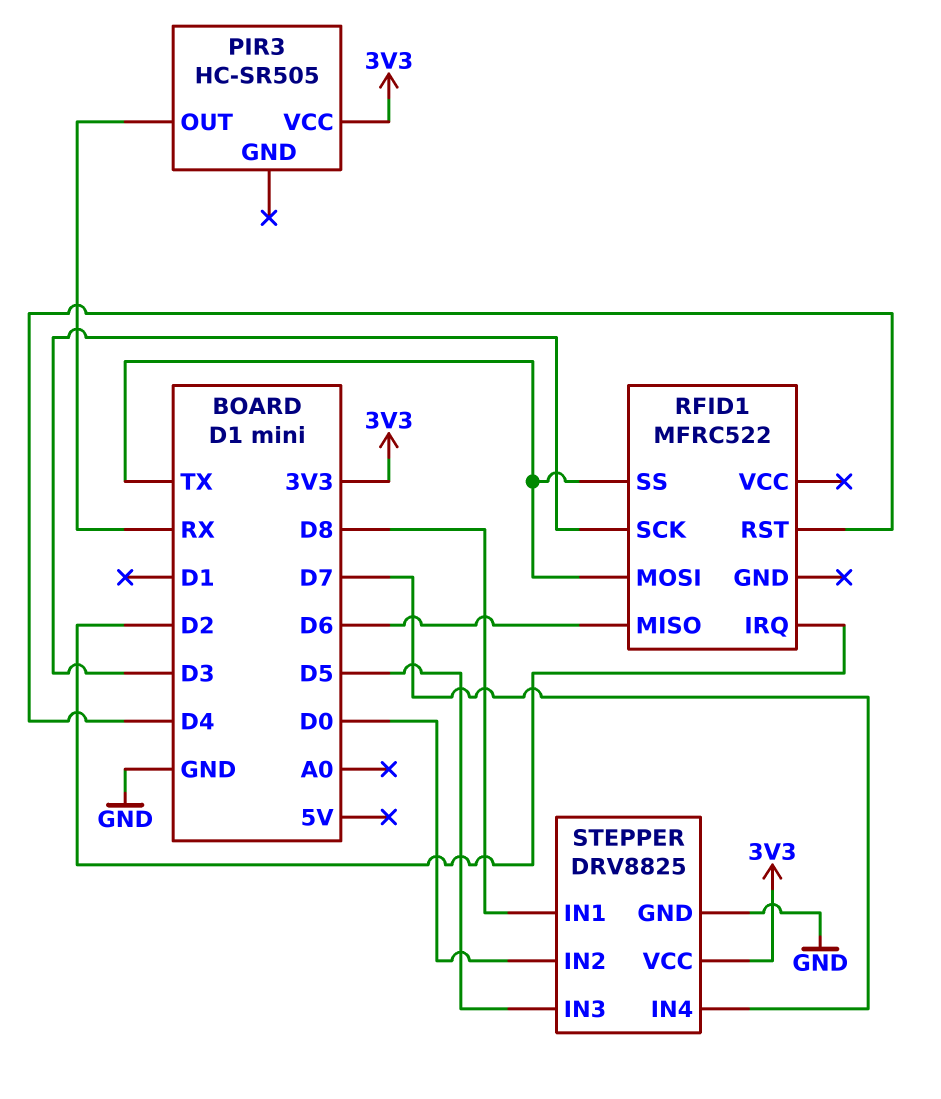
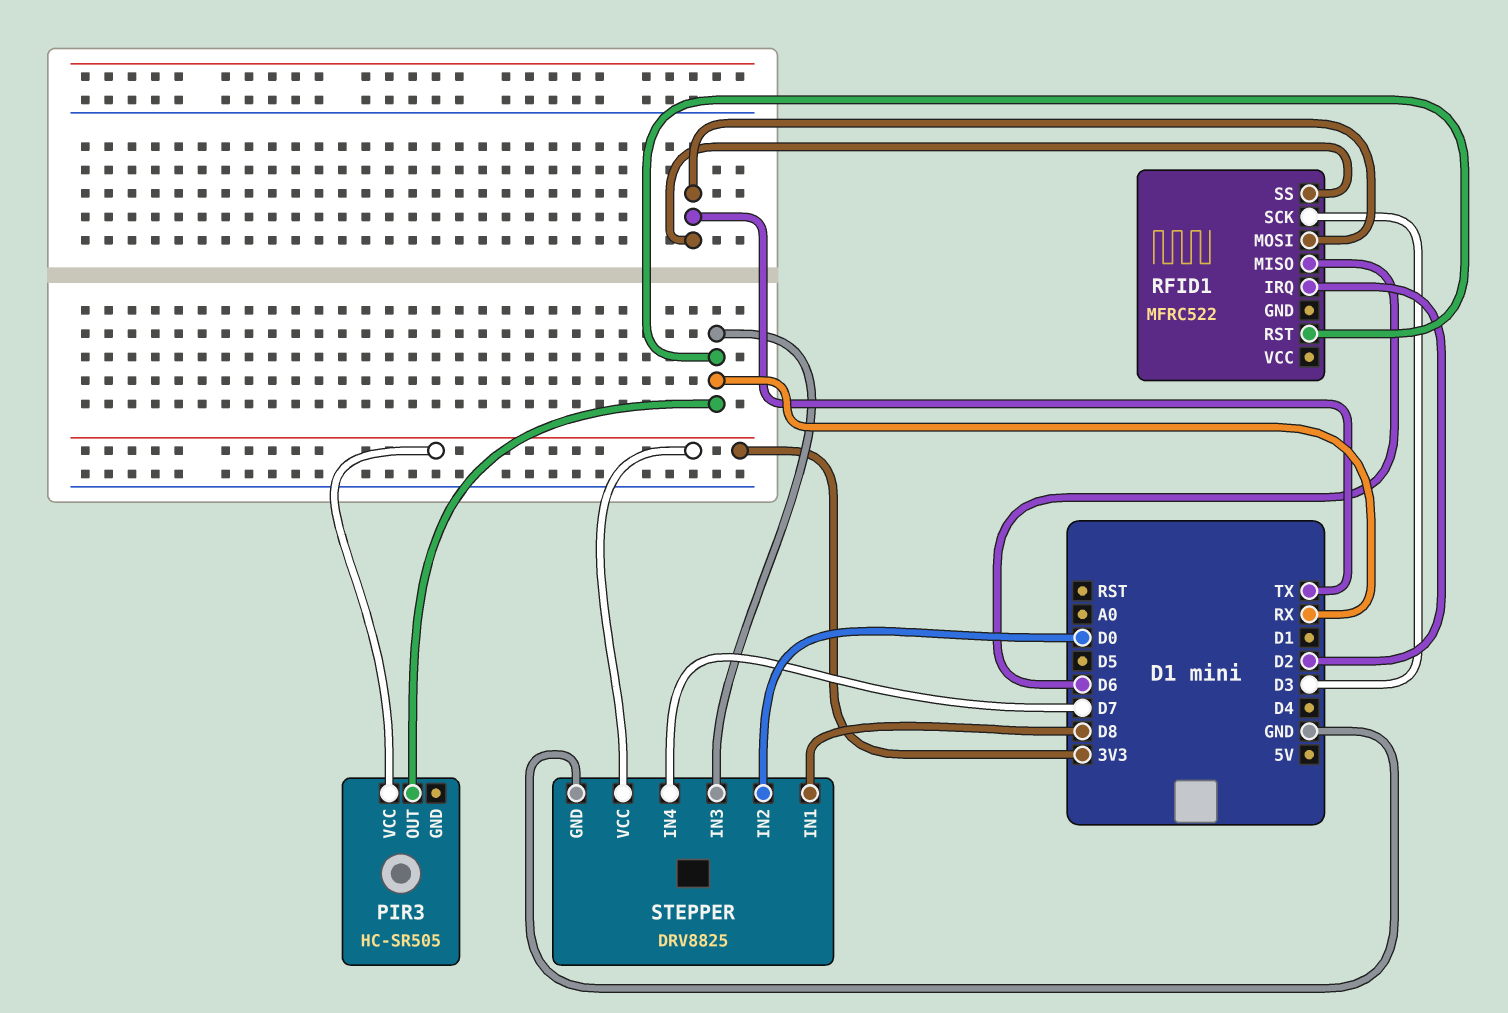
RFID1 pin RST: D4 -> RX
STEPPER pin IN3: D5 -> RX

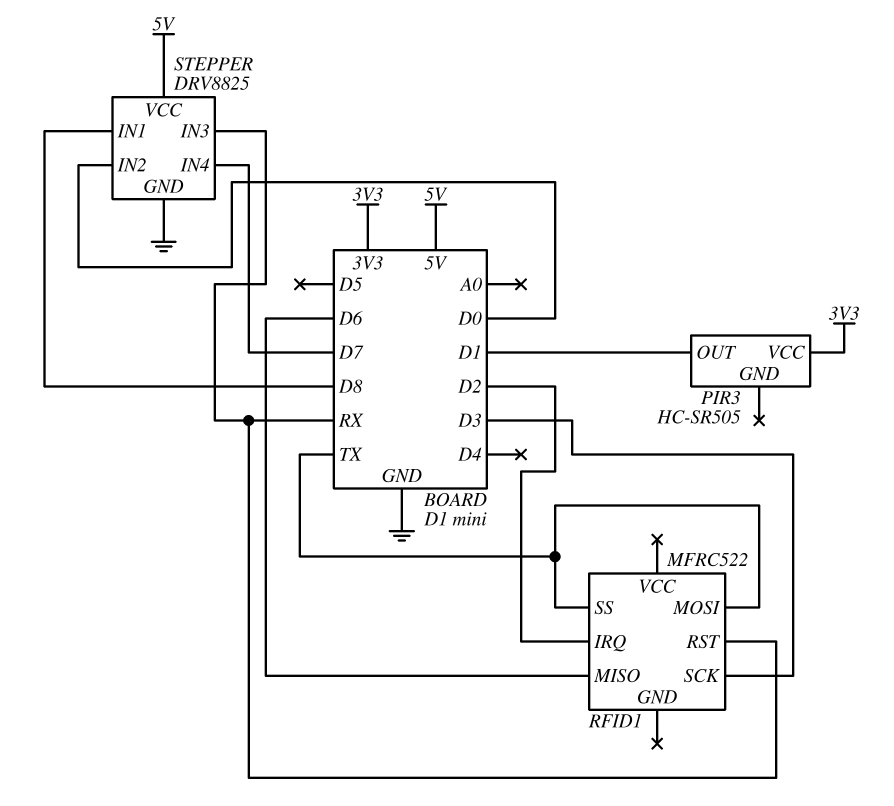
PIR3 pin OUT: RX -> D1
STEPPER pin VCC: 3V3 -> 5V

